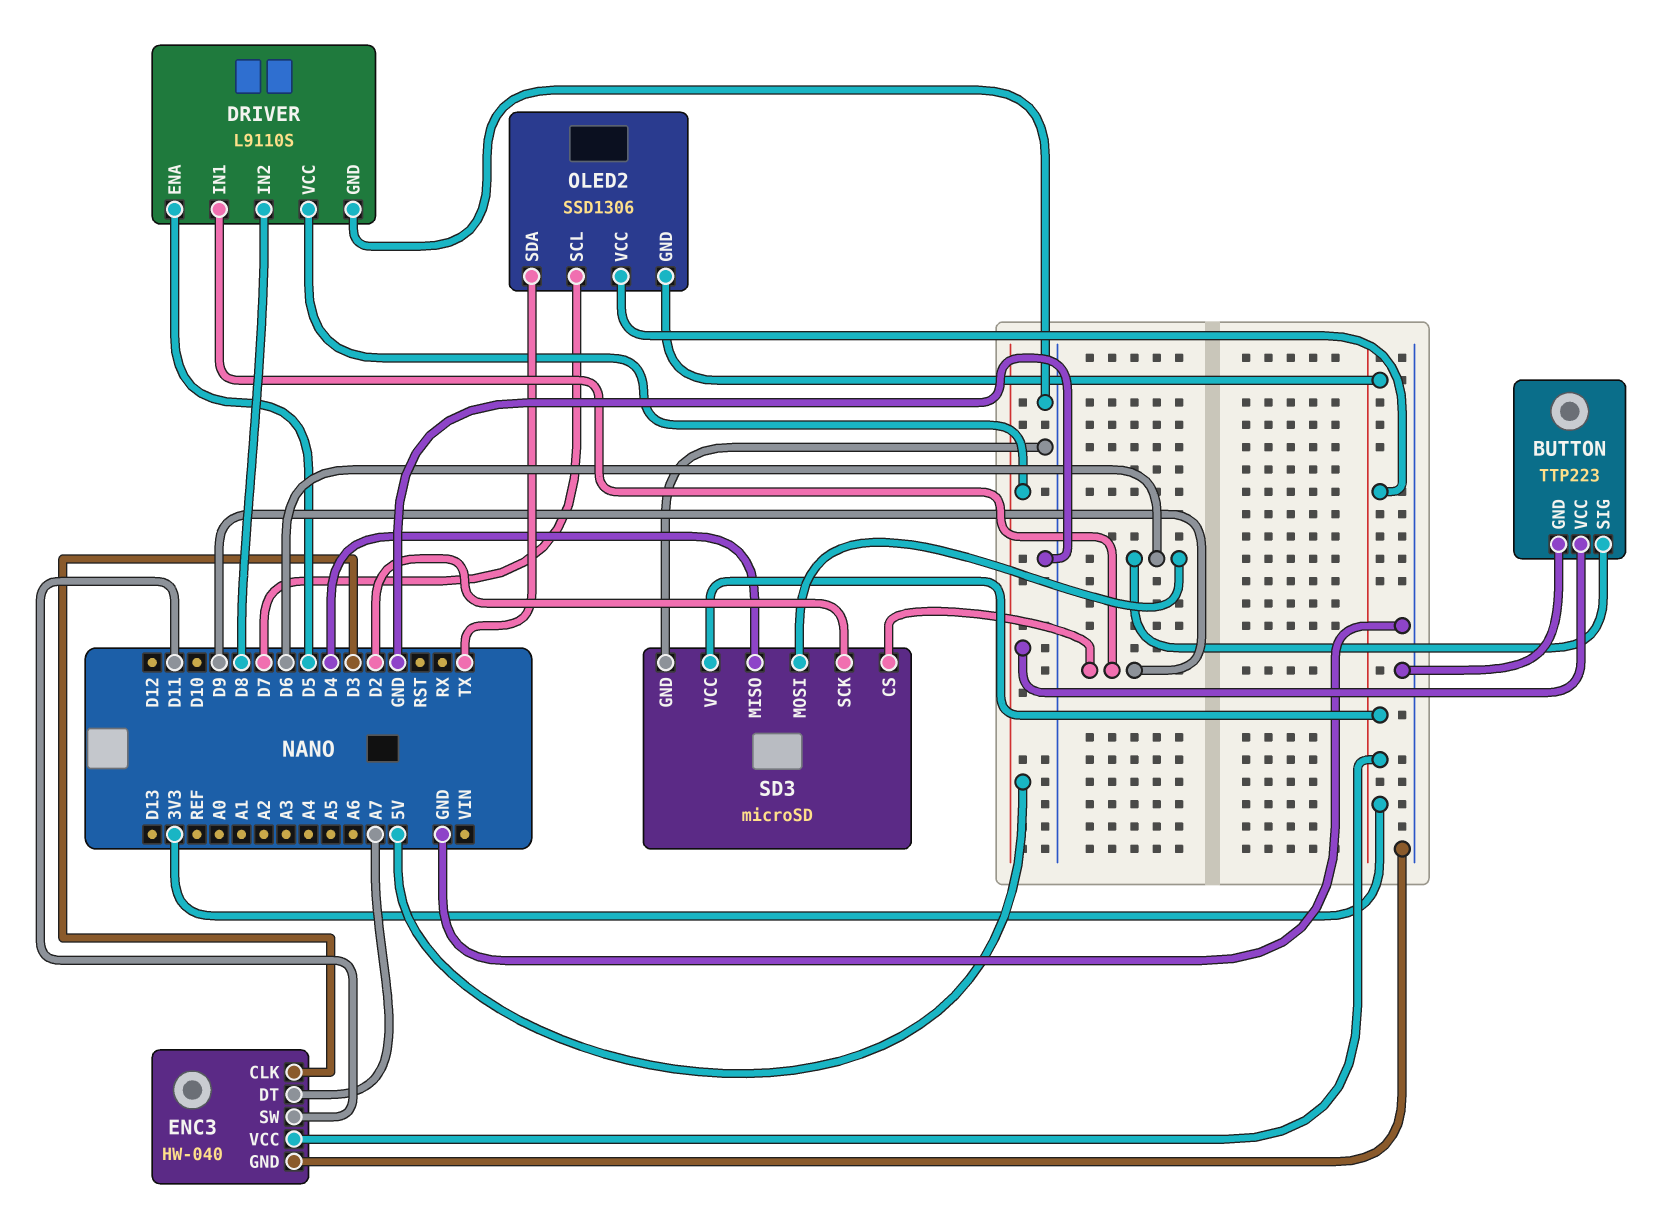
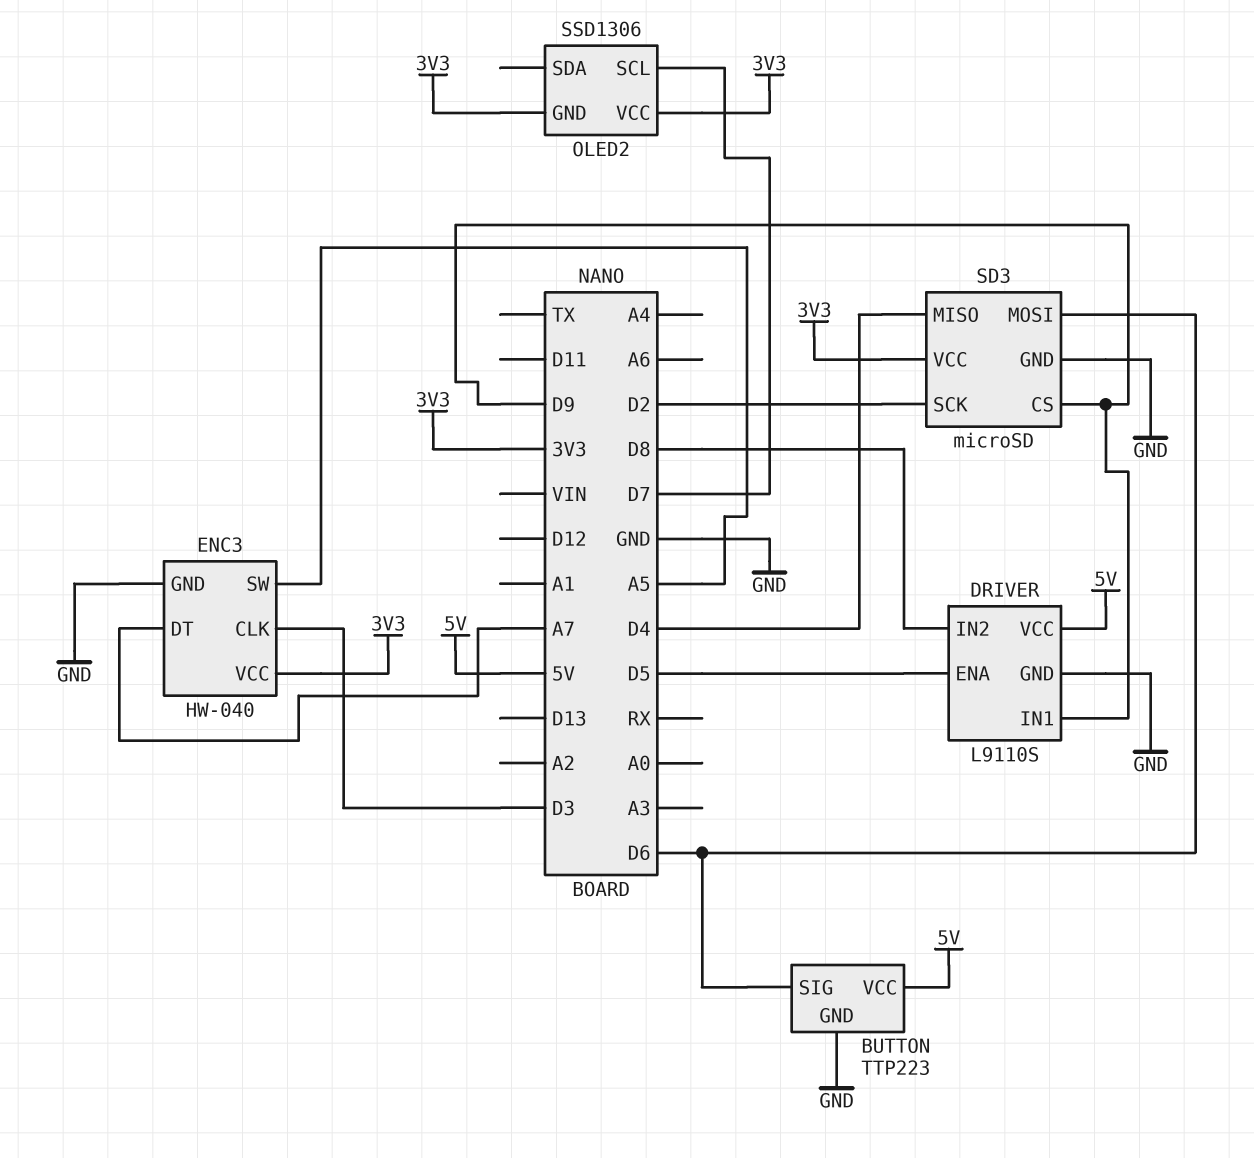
ENC3 pin SW: D11 -> A5
OLED2 pin SDA: TX -> none

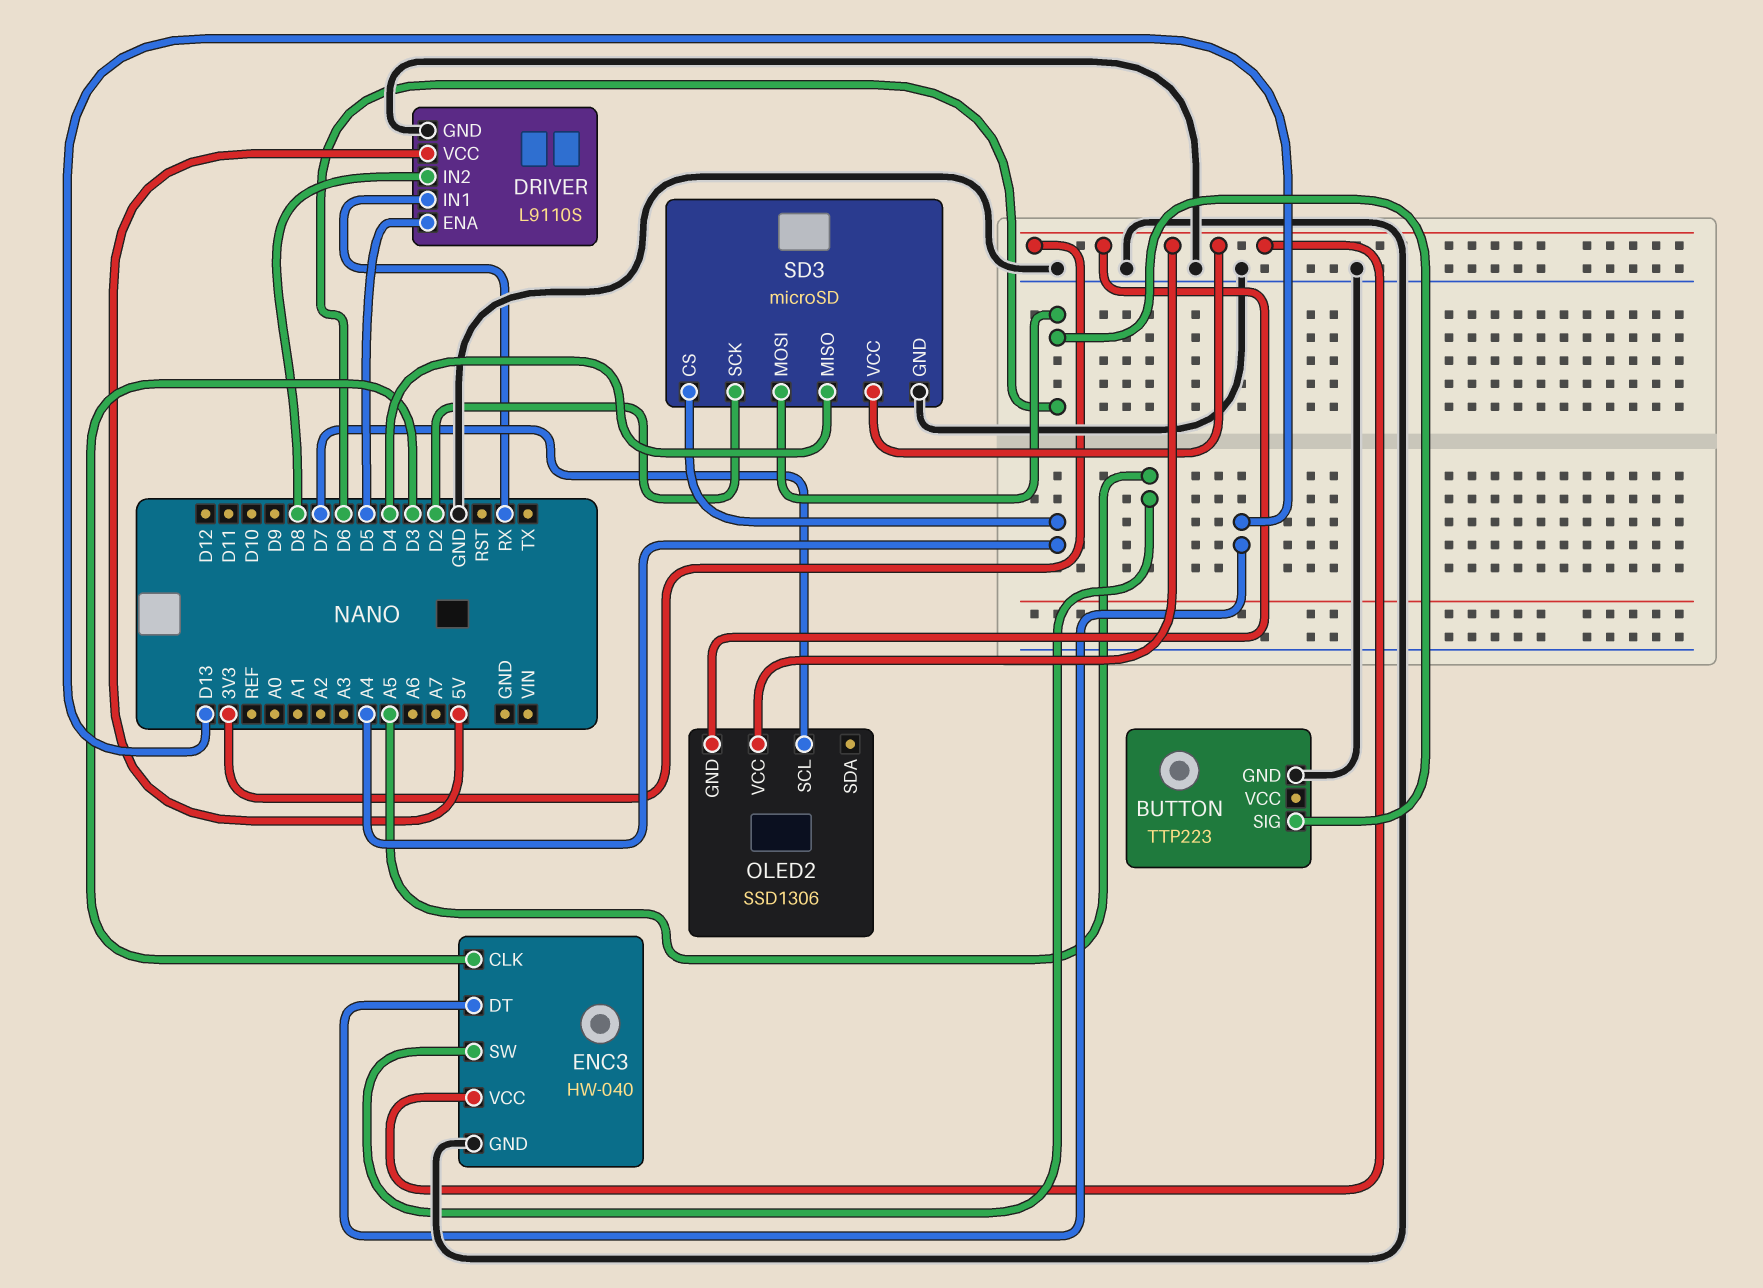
BUTTON pin VCC: 5V -> none
DRIVER pin IN1: D9 -> RX
ENC3 pin DT: A7 -> D13
SD3 pin CS: D9 -> A4

